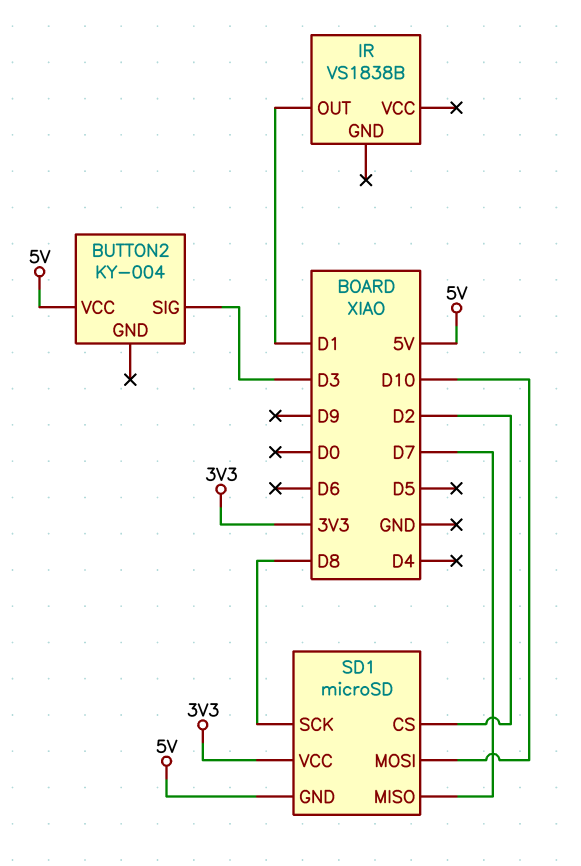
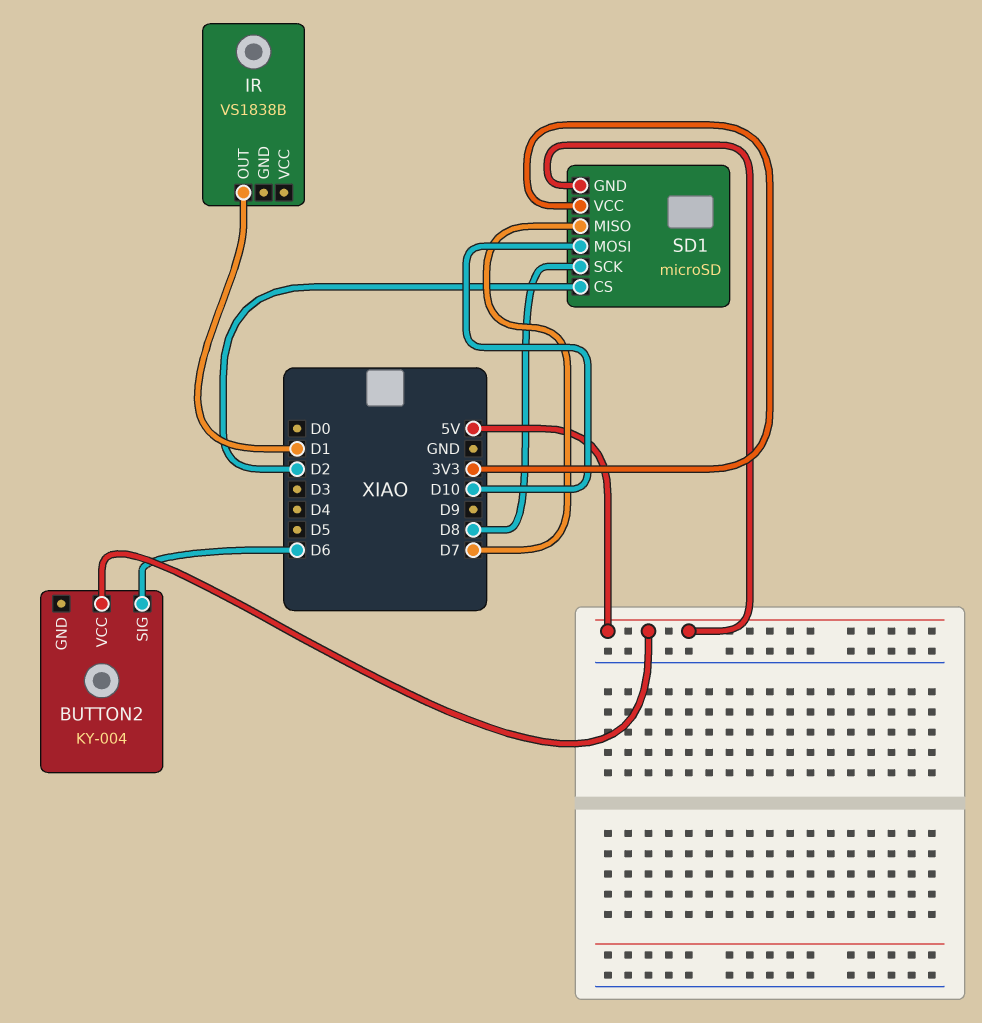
BUTTON2 pin SIG: D3 -> D6

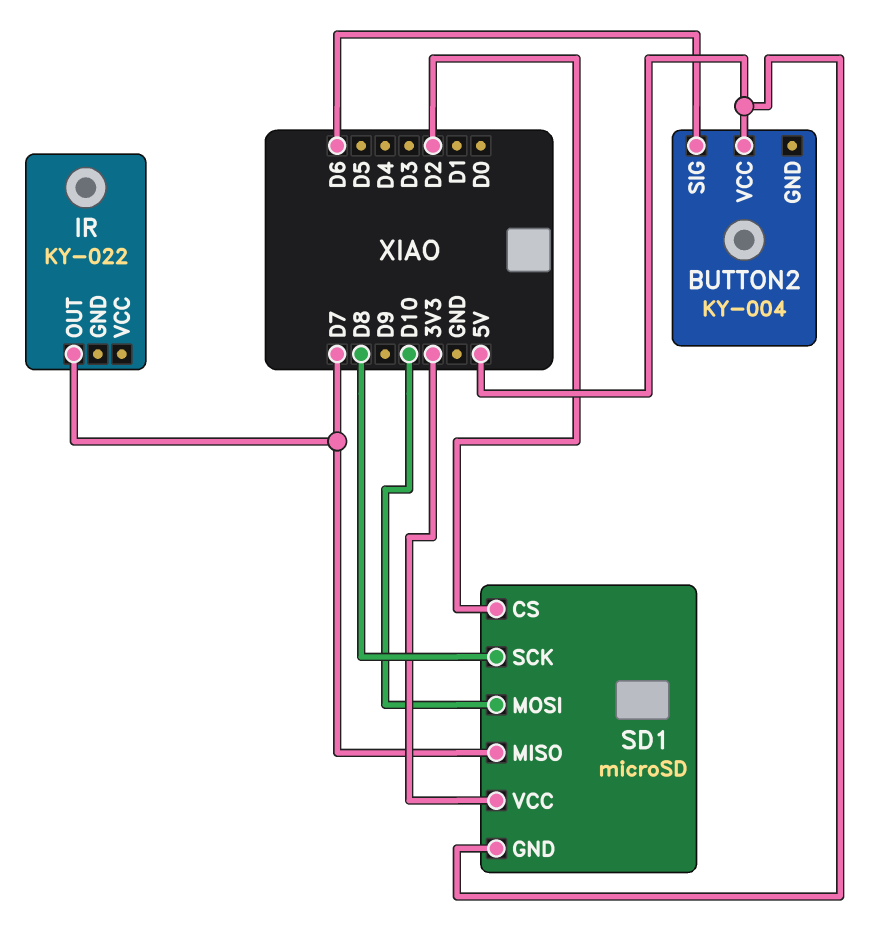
IR: VS1838B -> KY-022
IR pin OUT: D1 -> D7

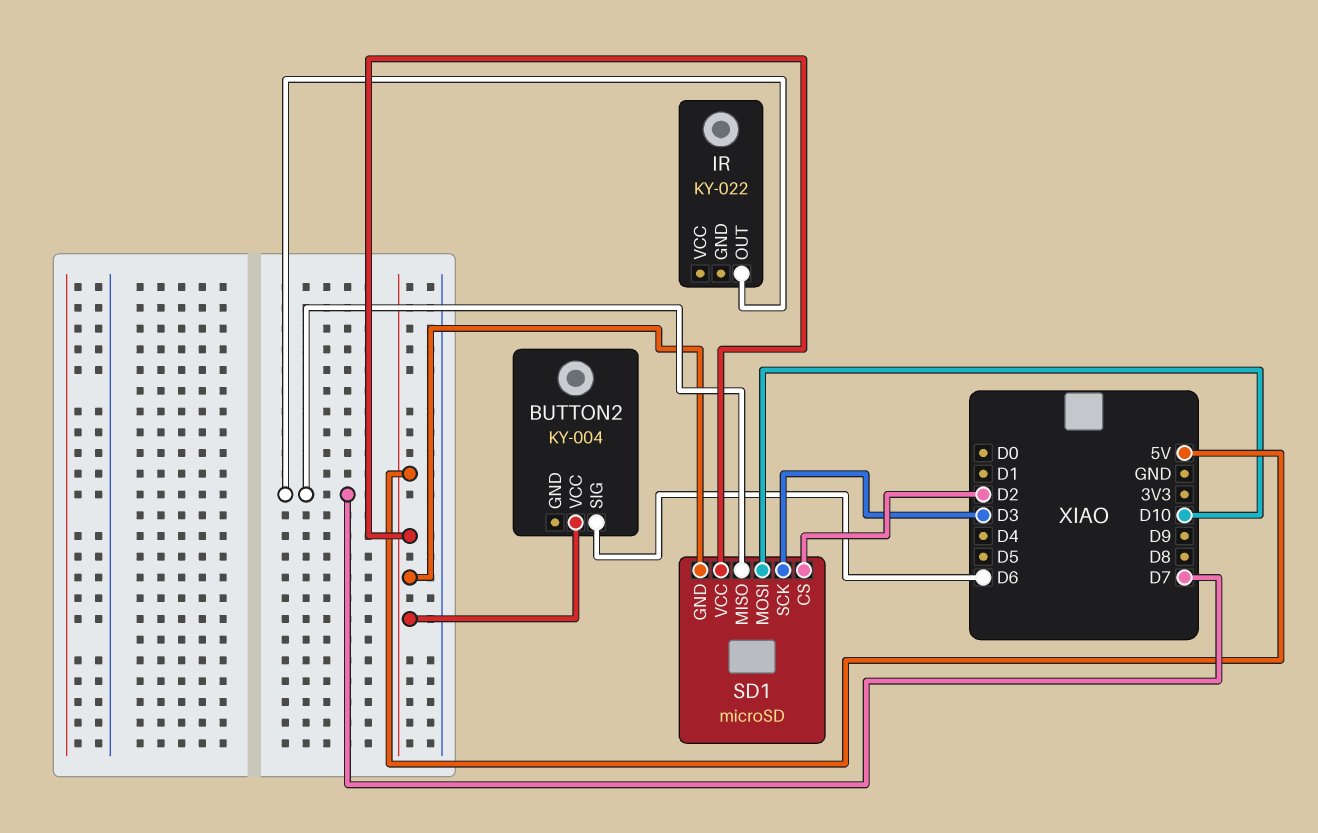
SD1 pin SCK: D8 -> D3
SD1 pin VCC: 3V3 -> 5V

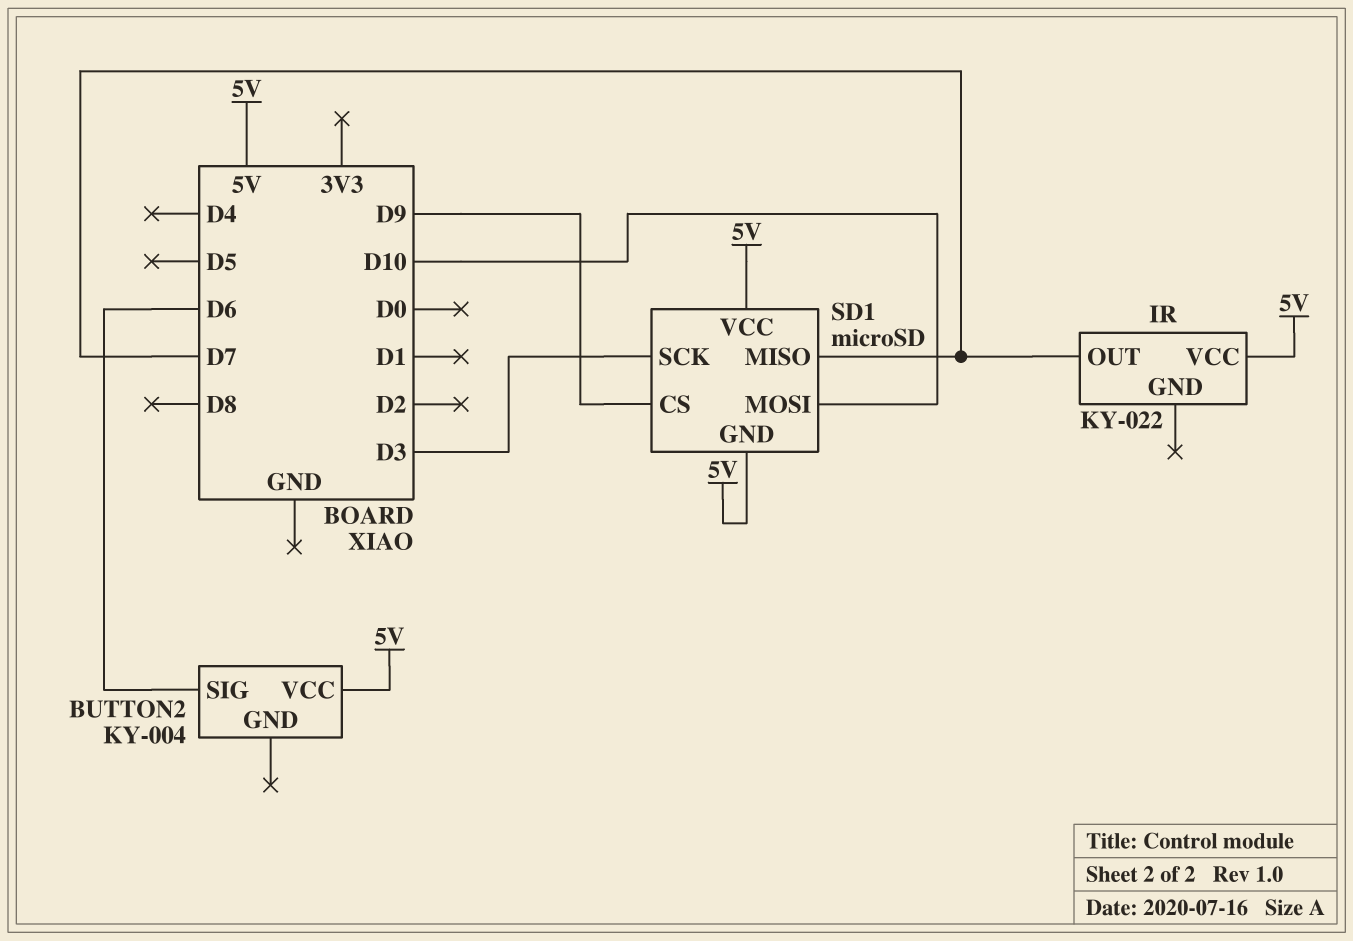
IR pin VCC: none -> 5V
SD1 pin CS: D2 -> D9

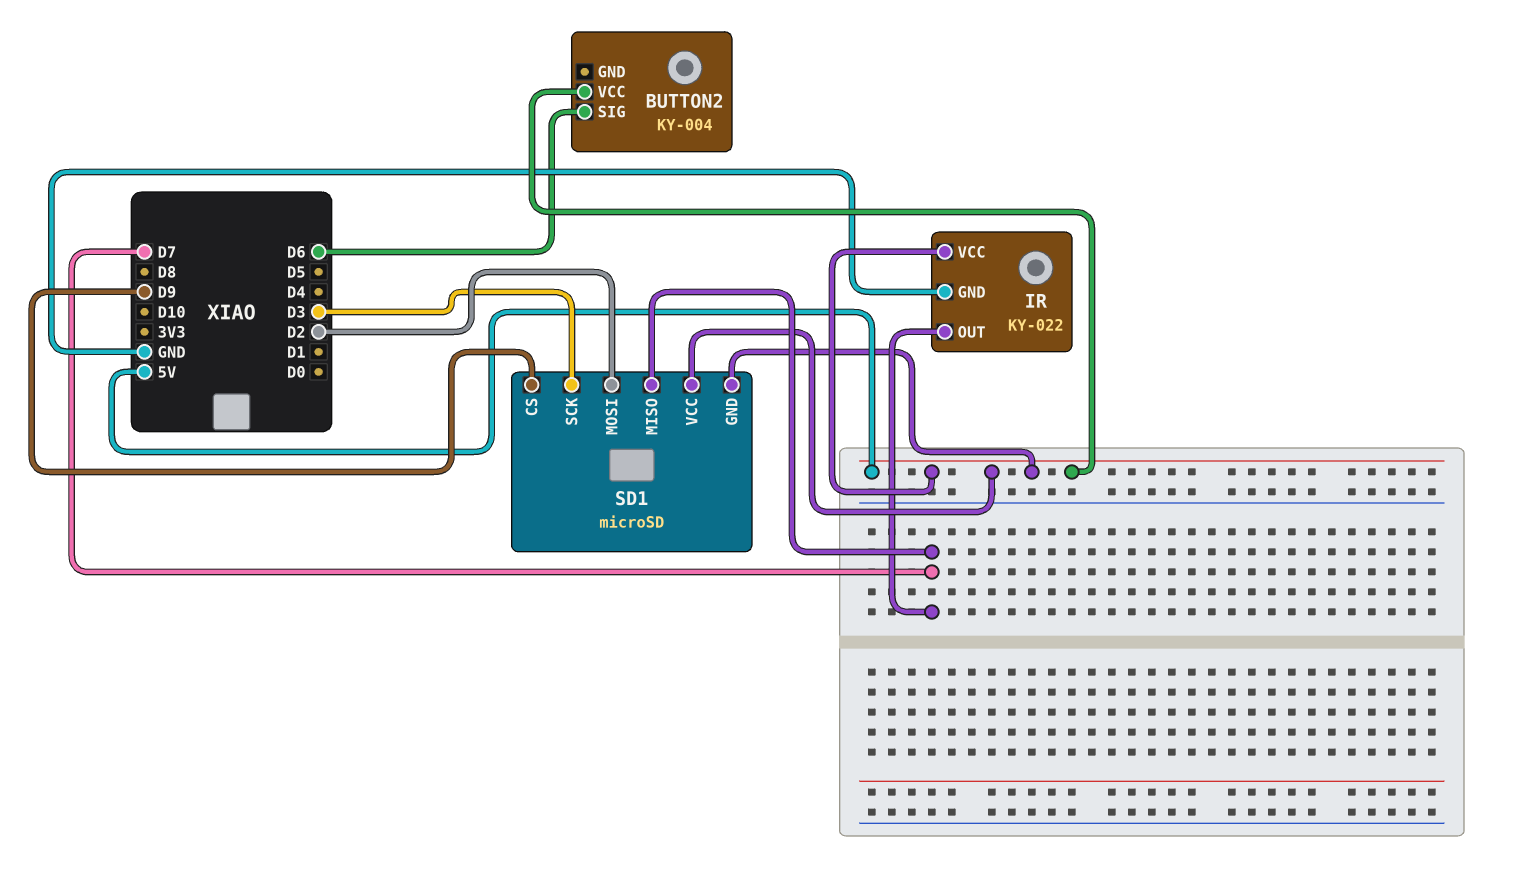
IR pin GND: none -> GND
SD1 pin MOSI: D10 -> D2

